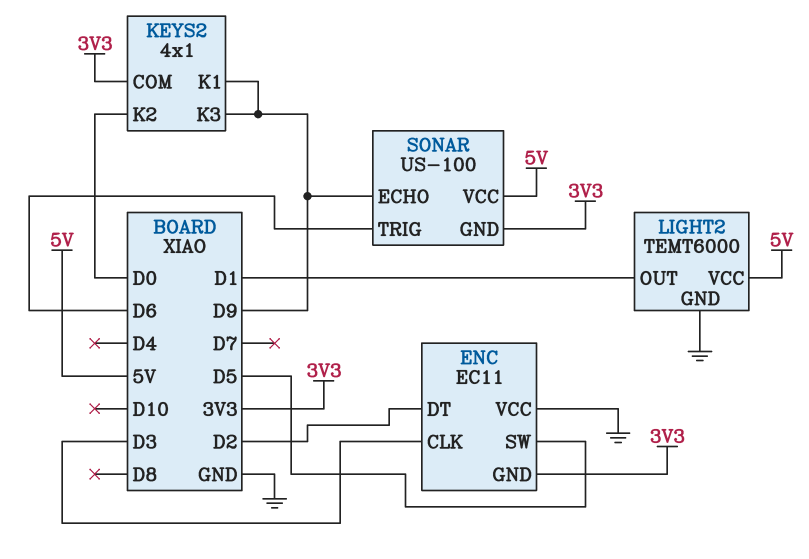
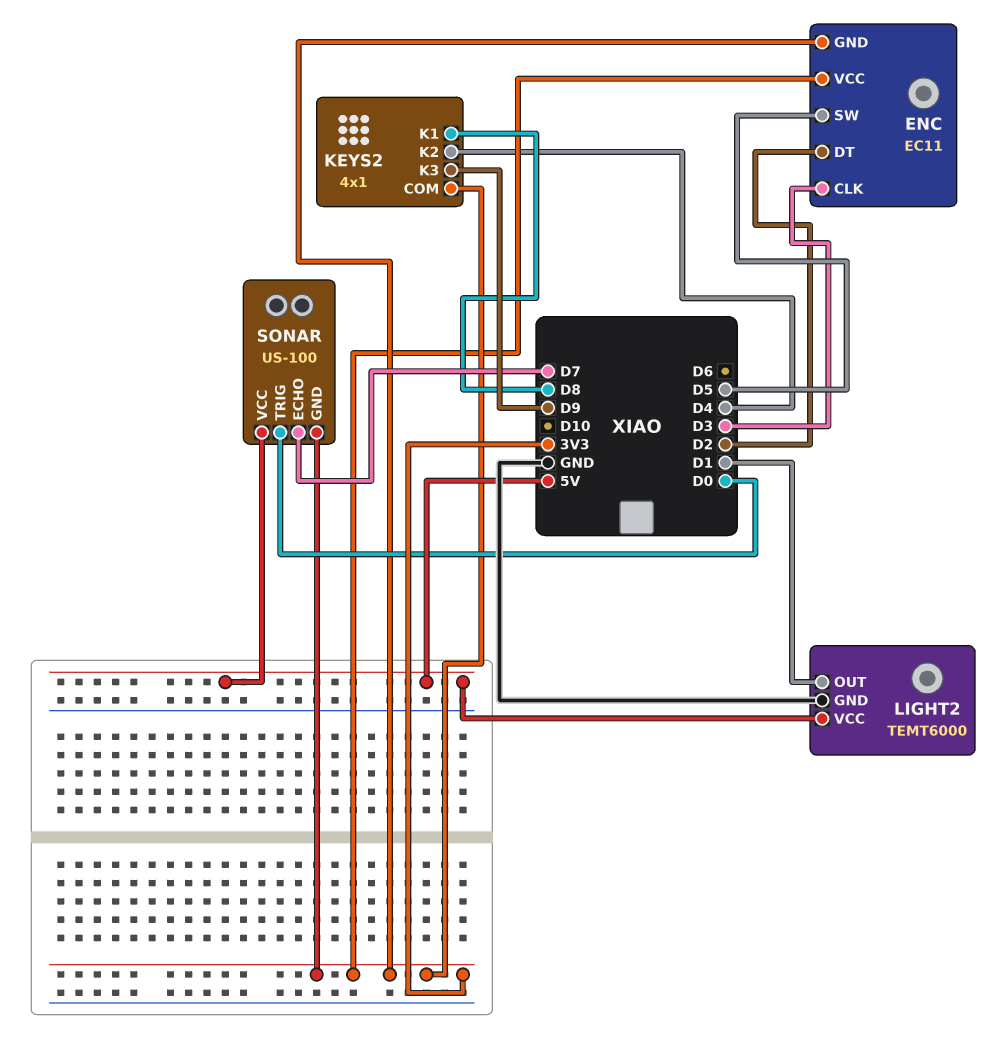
ENC pin VCC: GND -> 3V3
KEYS2 pin K1: D9 -> D8
KEYS2 pin K2: D0 -> D4
SONAR pin ECHO: D9 -> D7
SONAR pin TRIG: D6 -> D0

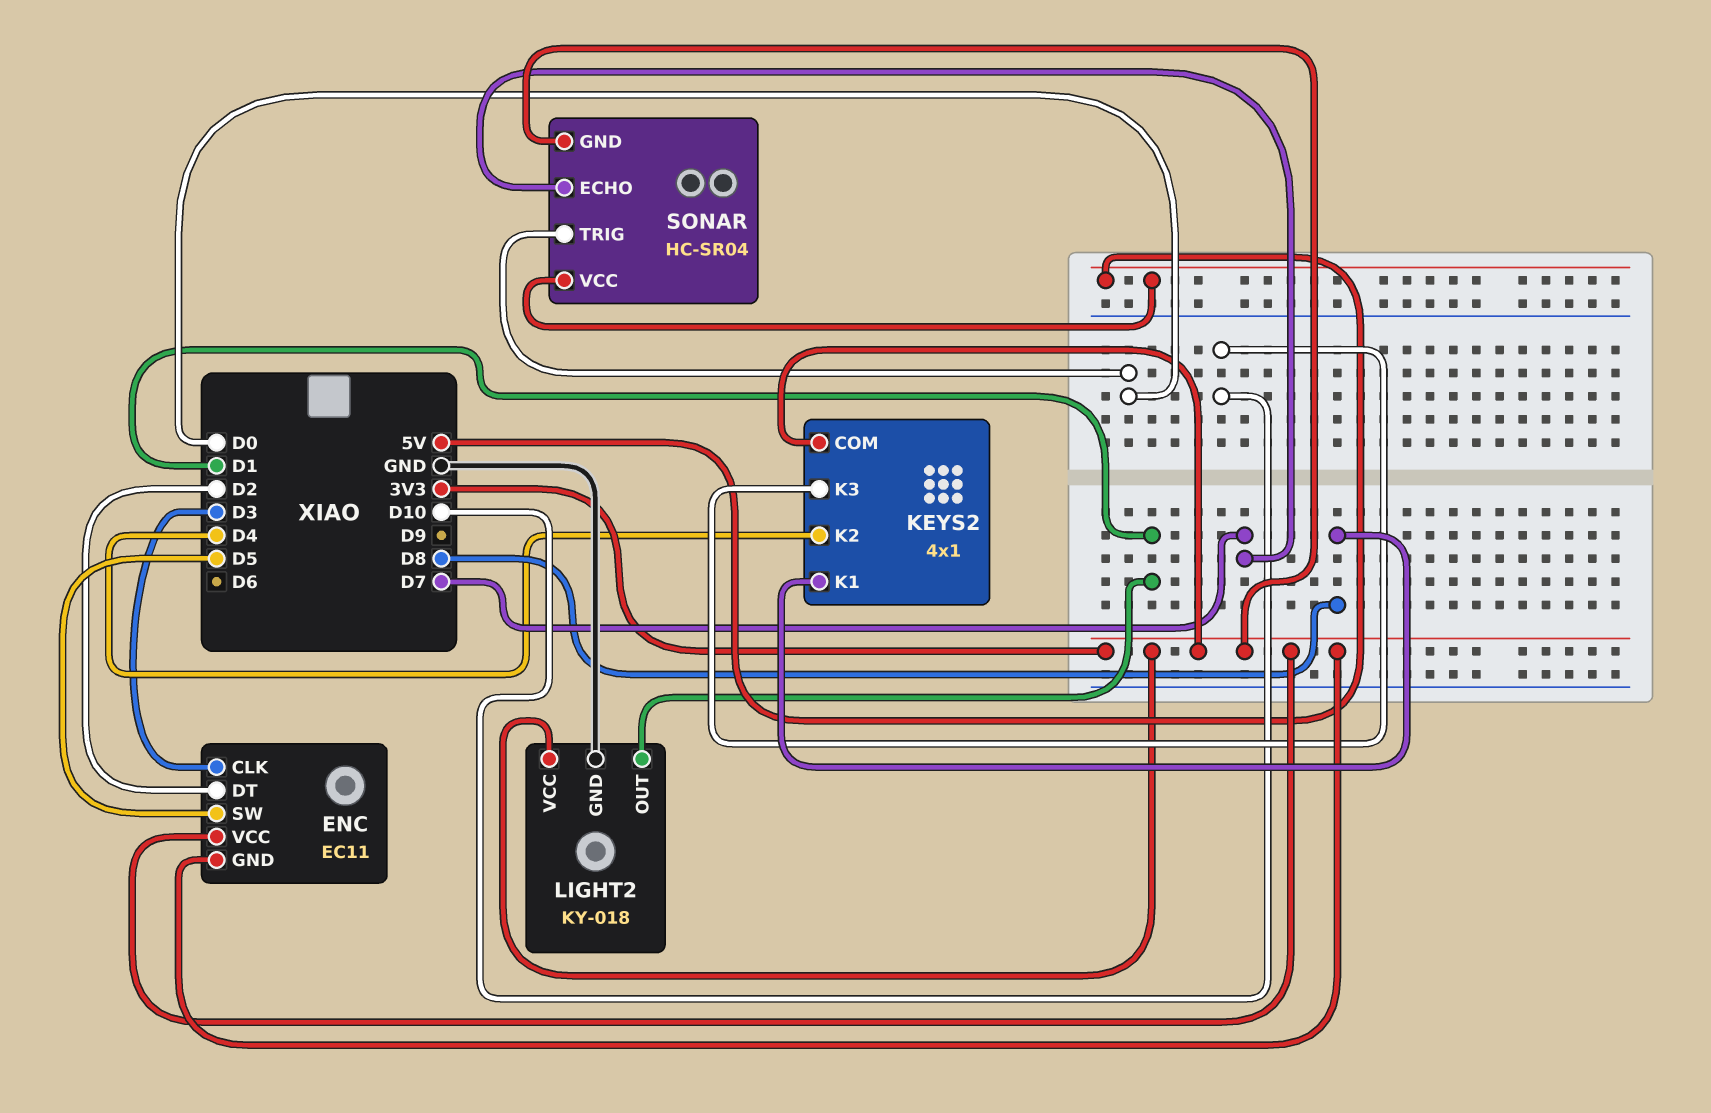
KEYS2 pin K3: D9 -> D10
LIGHT2: TEMT6000 -> KY-018
LIGHT2 pin VCC: 5V -> 3V3
SONAR: US-100 -> HC-SR04

